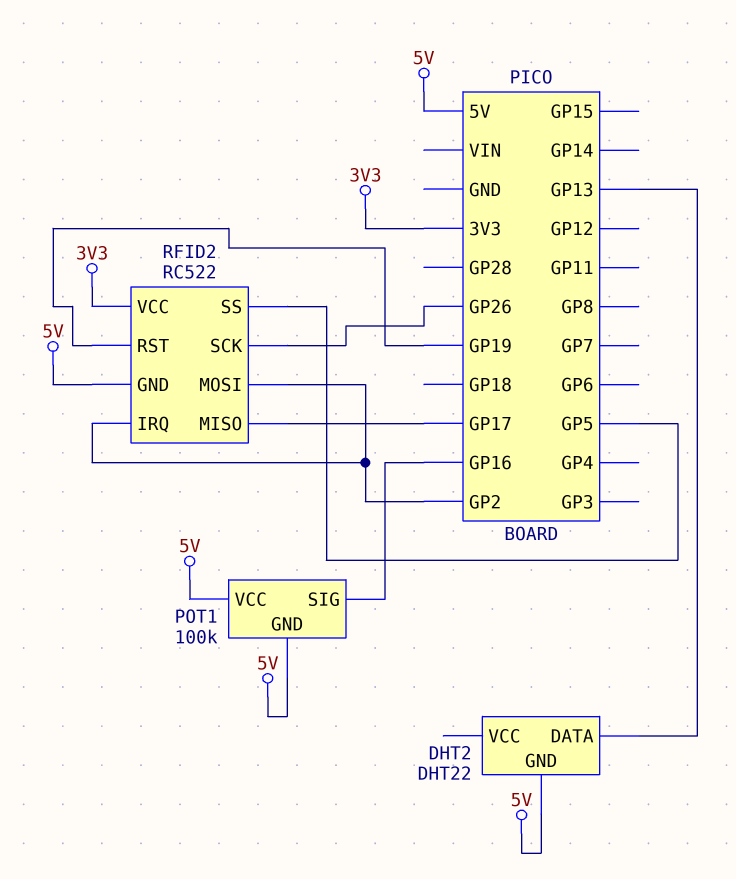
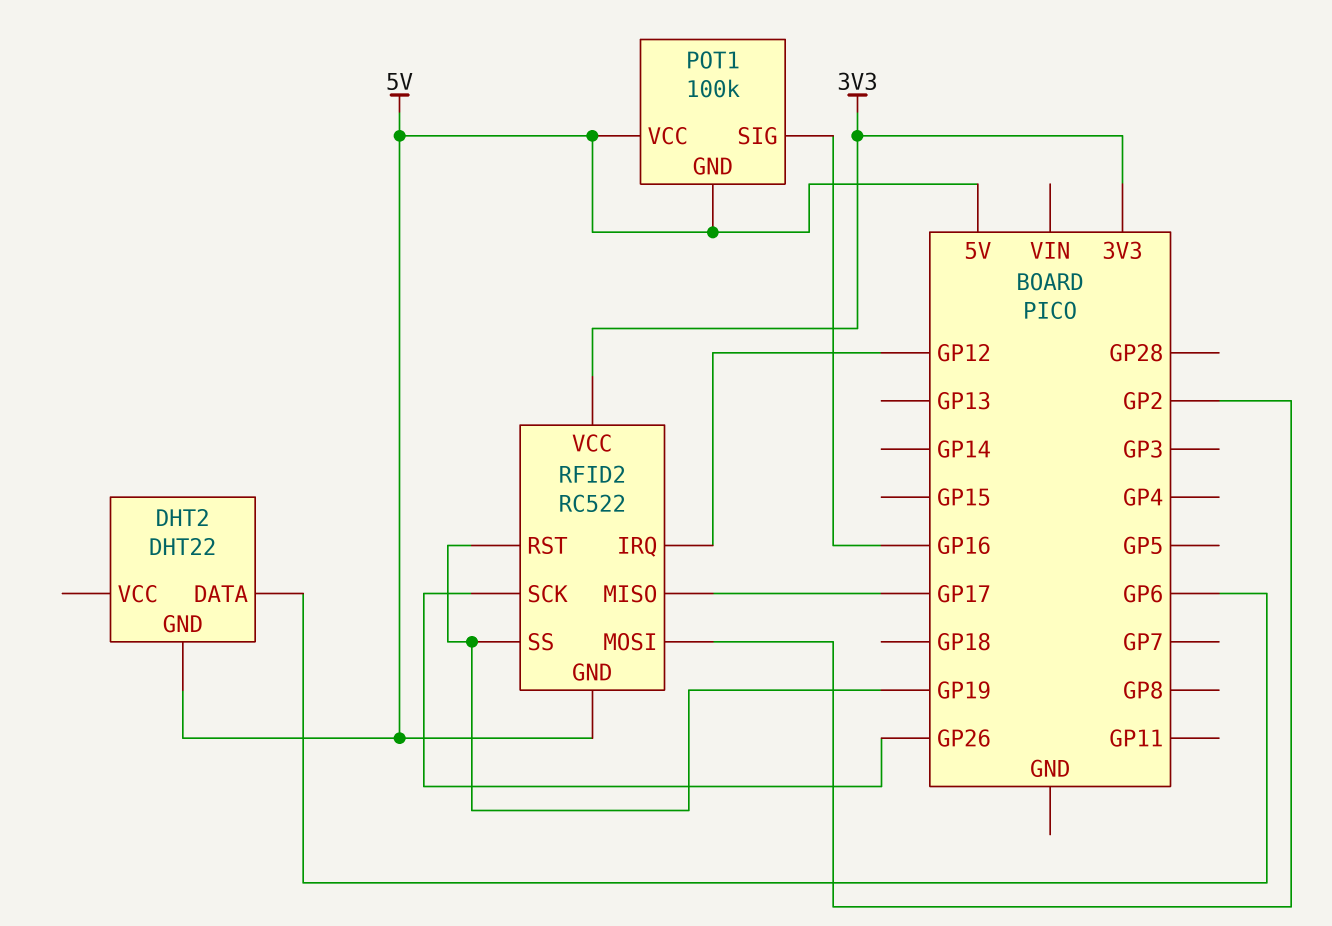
DHT2 pin DATA: GP13 -> GP6
RFID2 pin IRQ: GP2 -> GP12
RFID2 pin SS: GP5 -> GP19

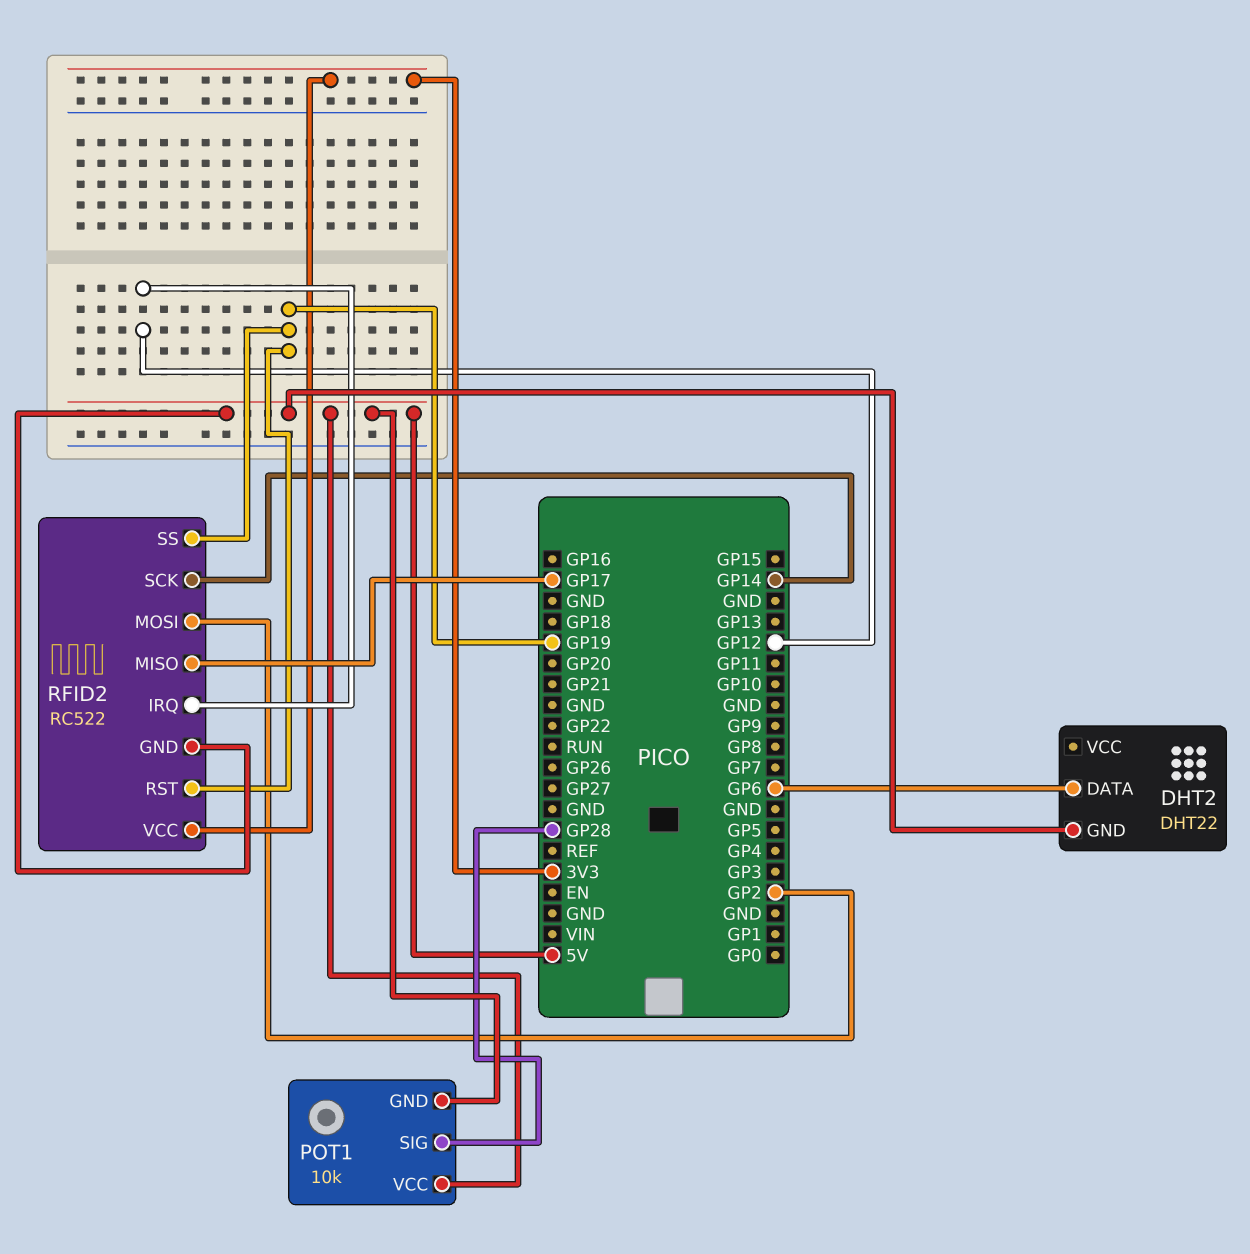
POT1: 100k -> 10k
POT1 pin SIG: GP16 -> GP28
RFID2 pin SCK: GP26 -> GP14

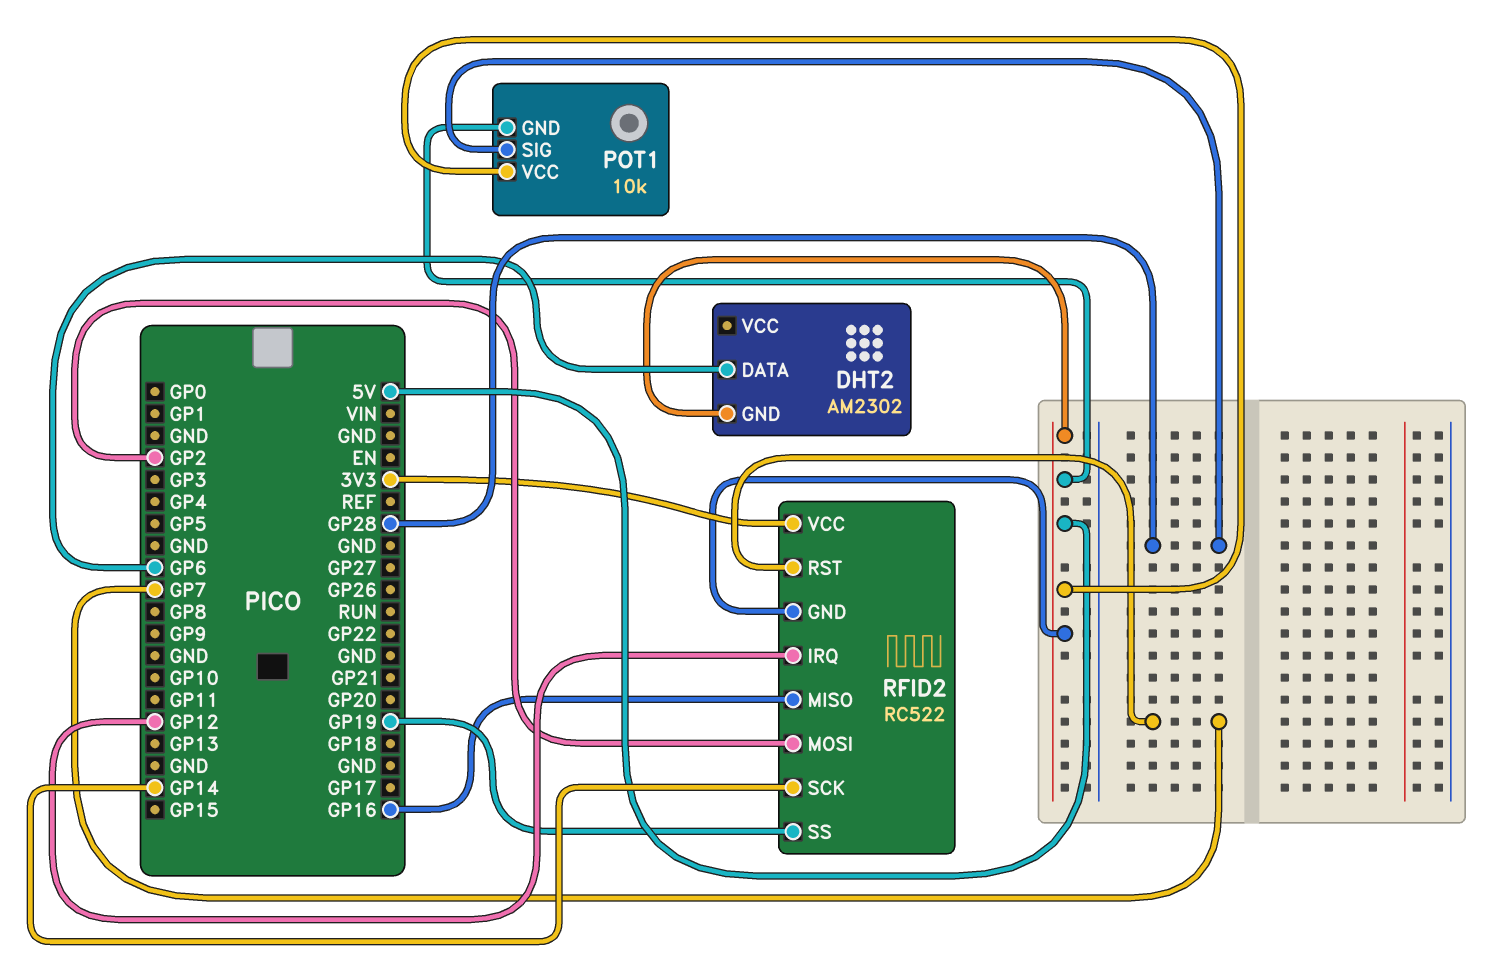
DHT2: DHT22 -> AM2302
RFID2 pin MISO: GP17 -> GP16
RFID2 pin RST: GP19 -> GP7

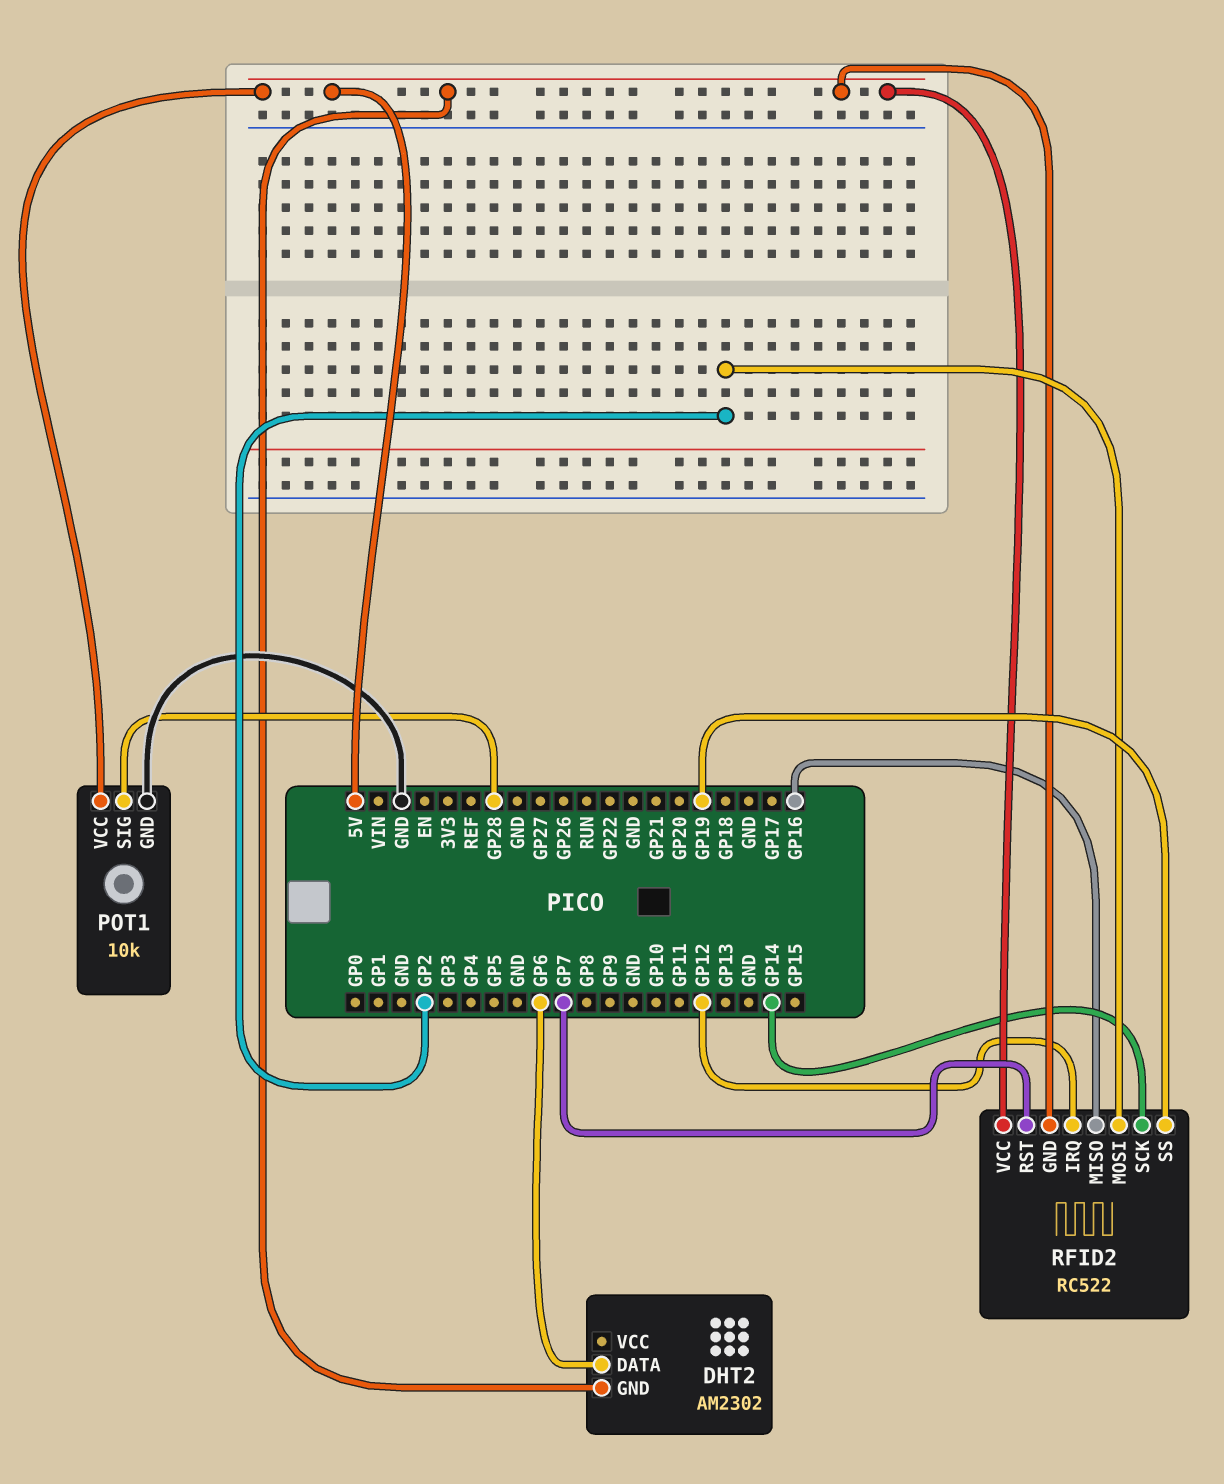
POT1 pin GND: 5V -> GND
RFID2 pin VCC: 3V3 -> 5V

